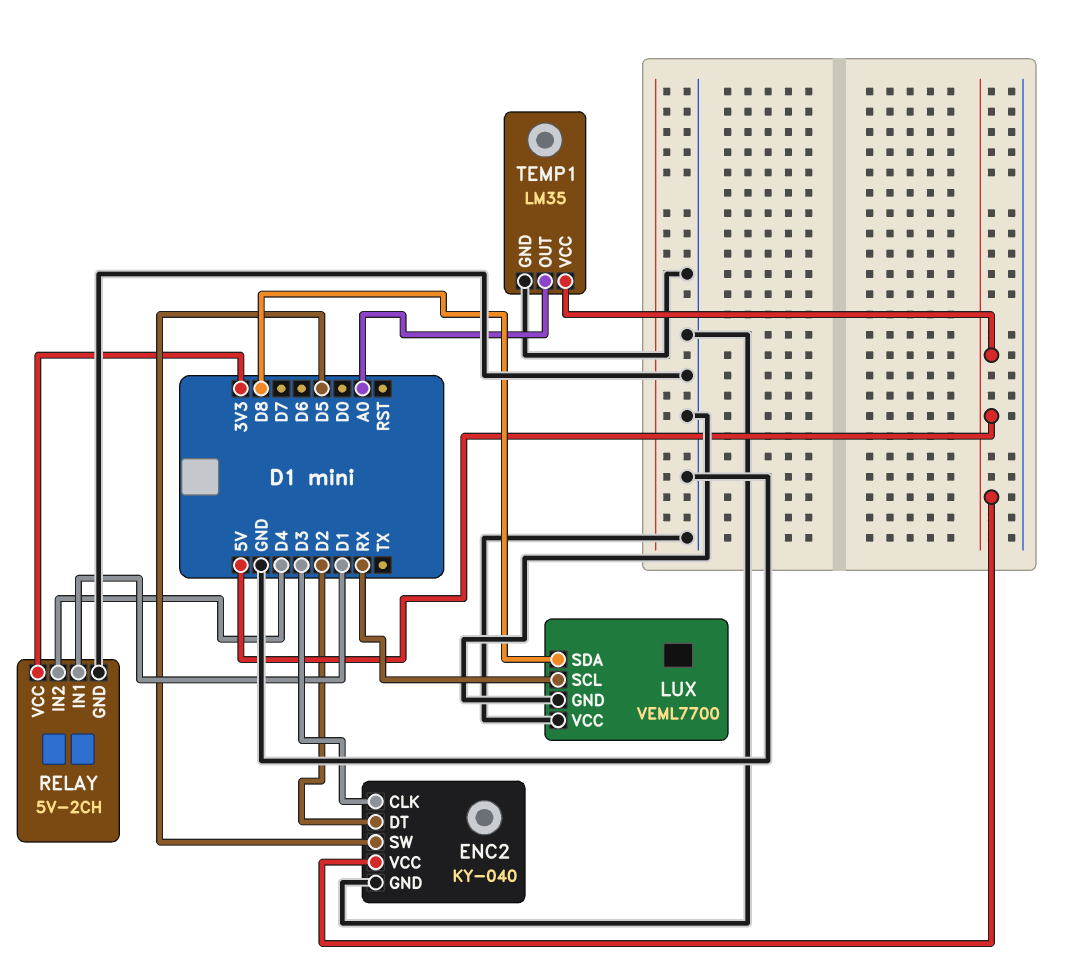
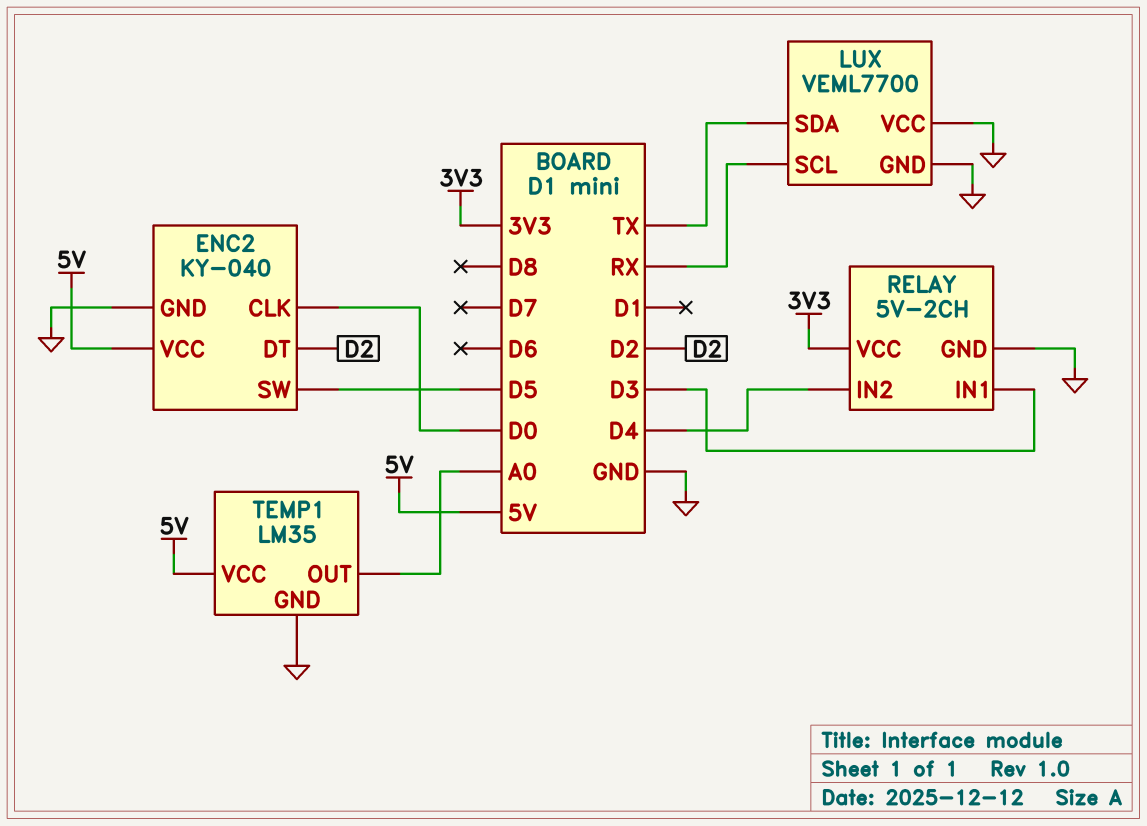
ENC2 pin CLK: D3 -> D0
LUX pin SDA: D8 -> TX
RELAY pin IN1: D1 -> D3

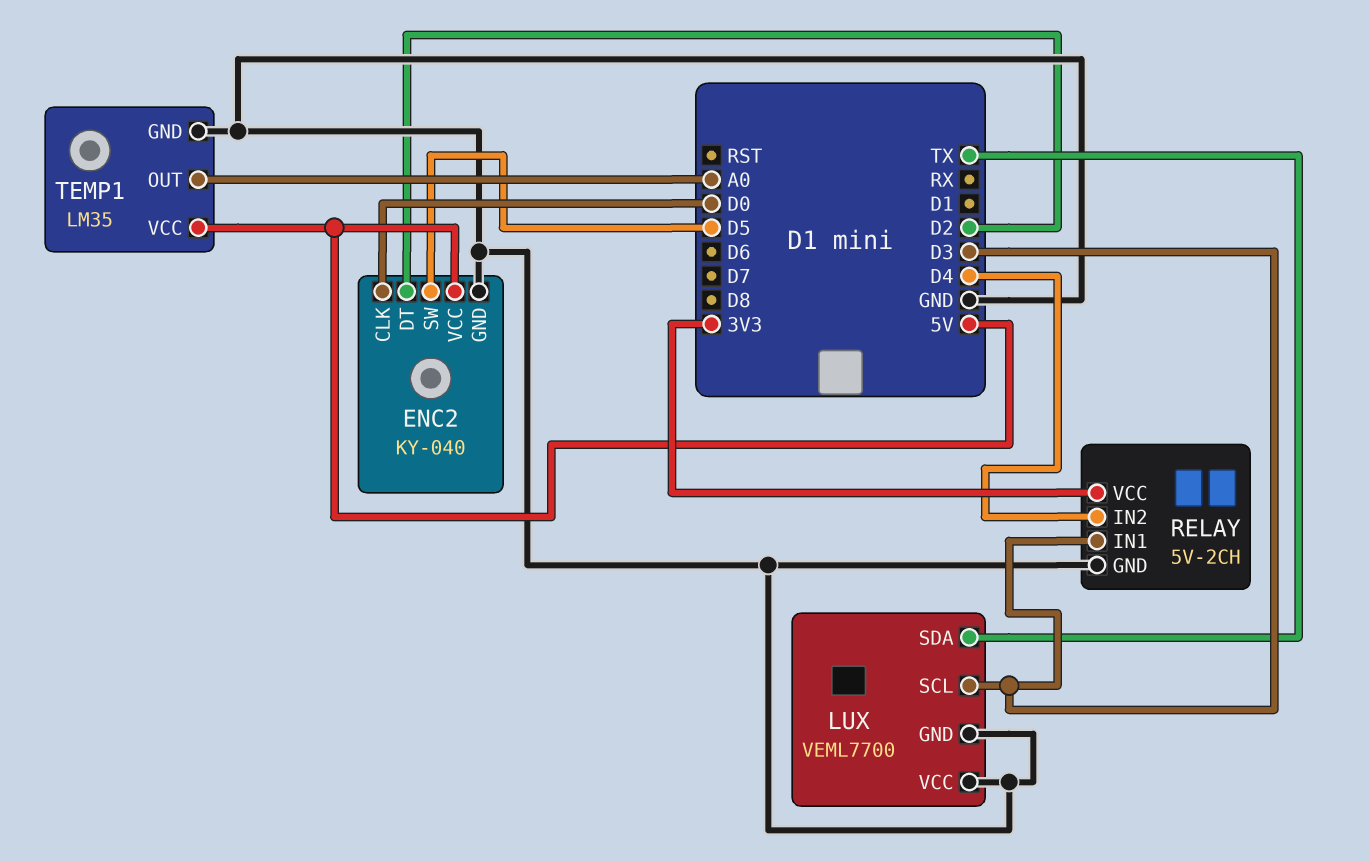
LUX pin SCL: RX -> D3

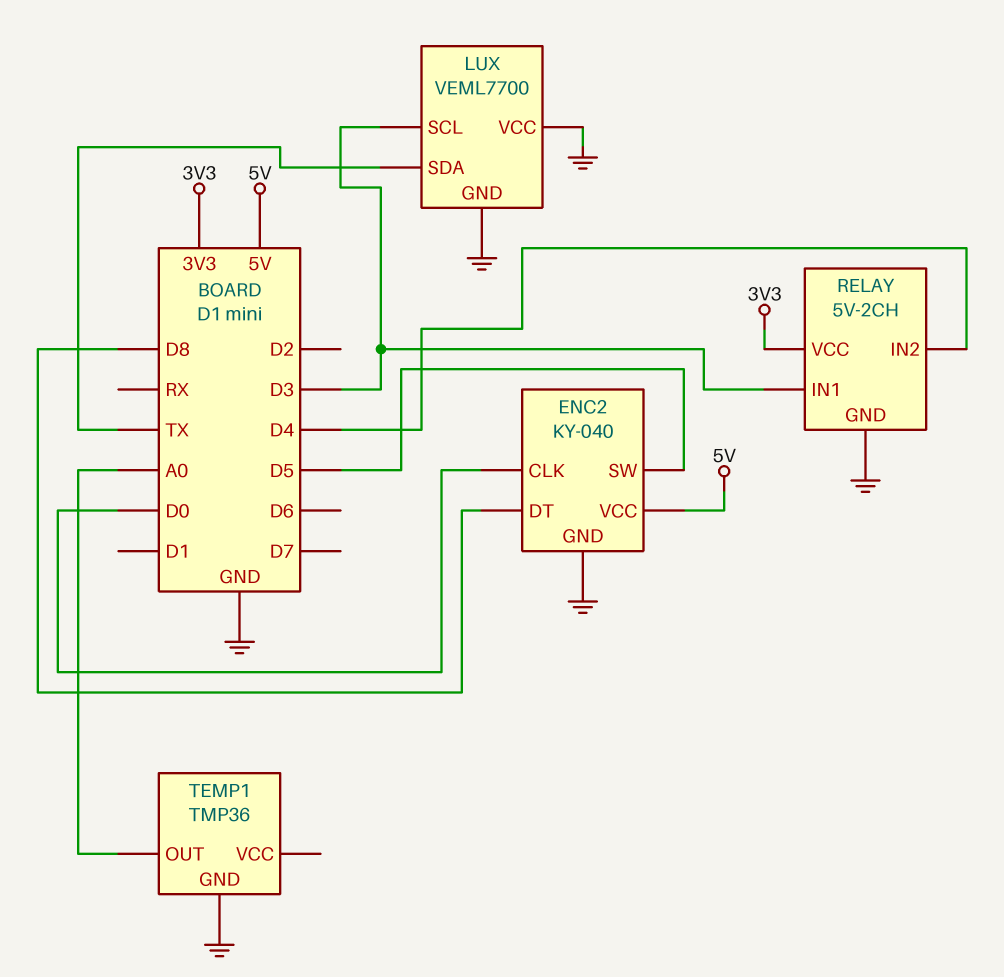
ENC2 pin DT: D2 -> D8
TEMP1: LM35 -> TMP36
TEMP1 pin VCC: 5V -> none

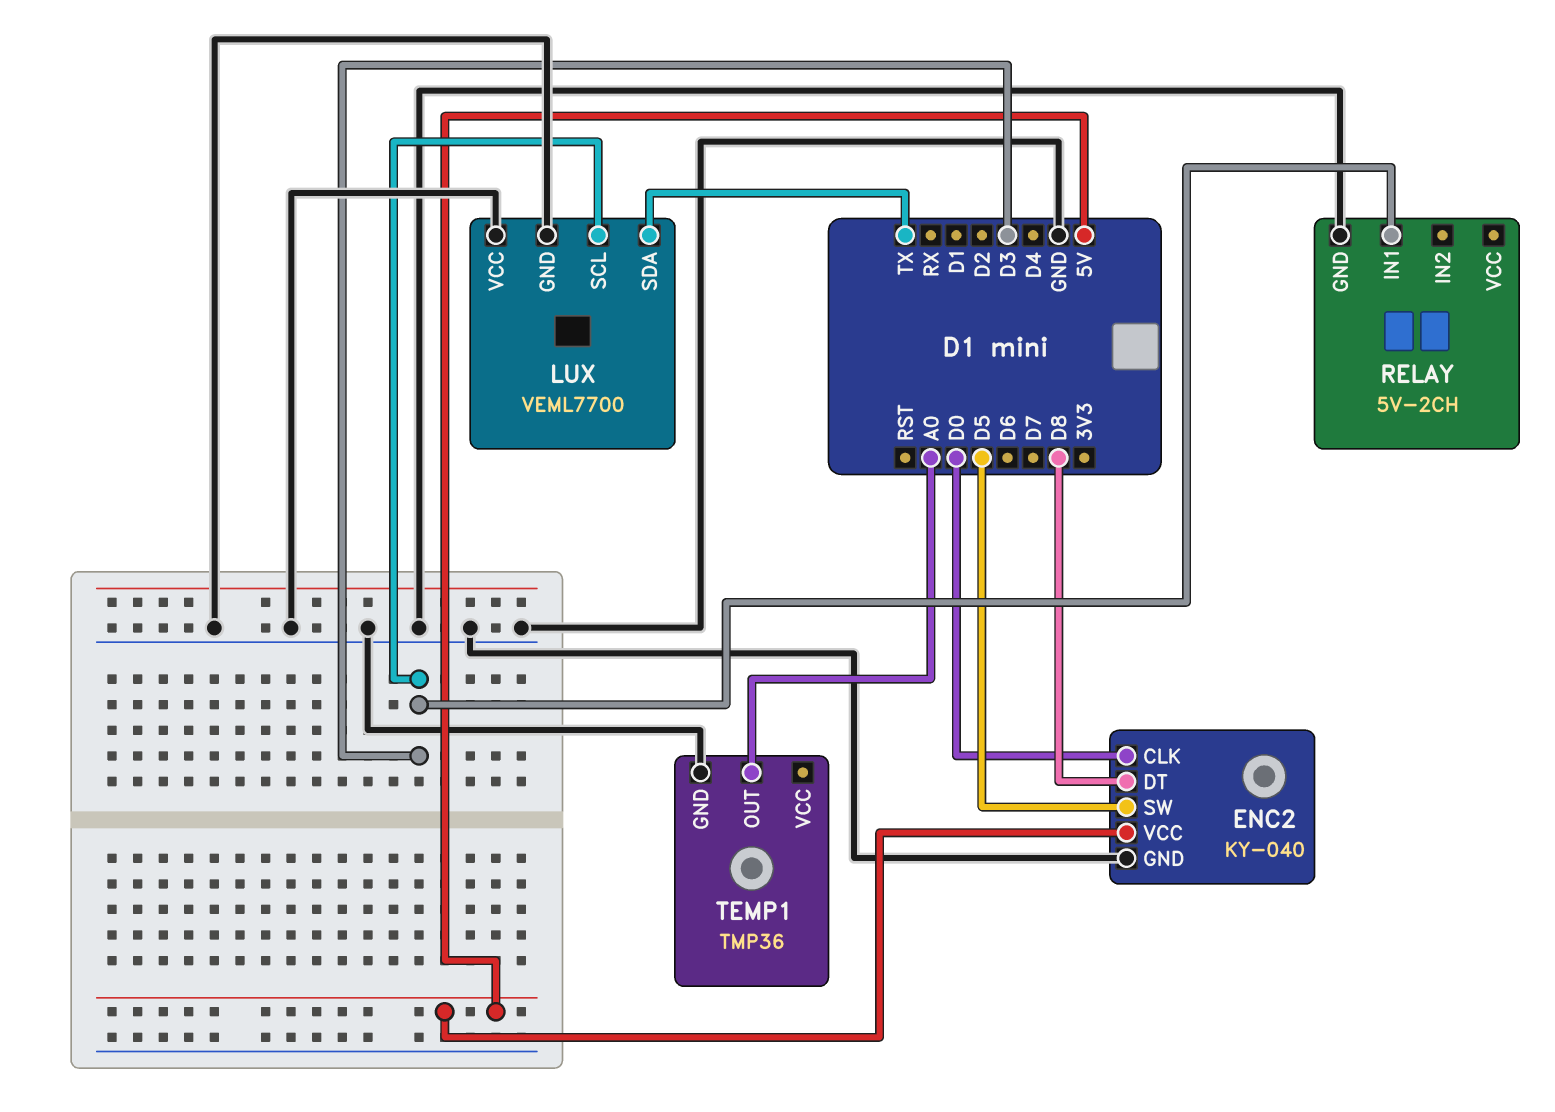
RELAY pin IN2: D4 -> none
RELAY pin VCC: 3V3 -> none

